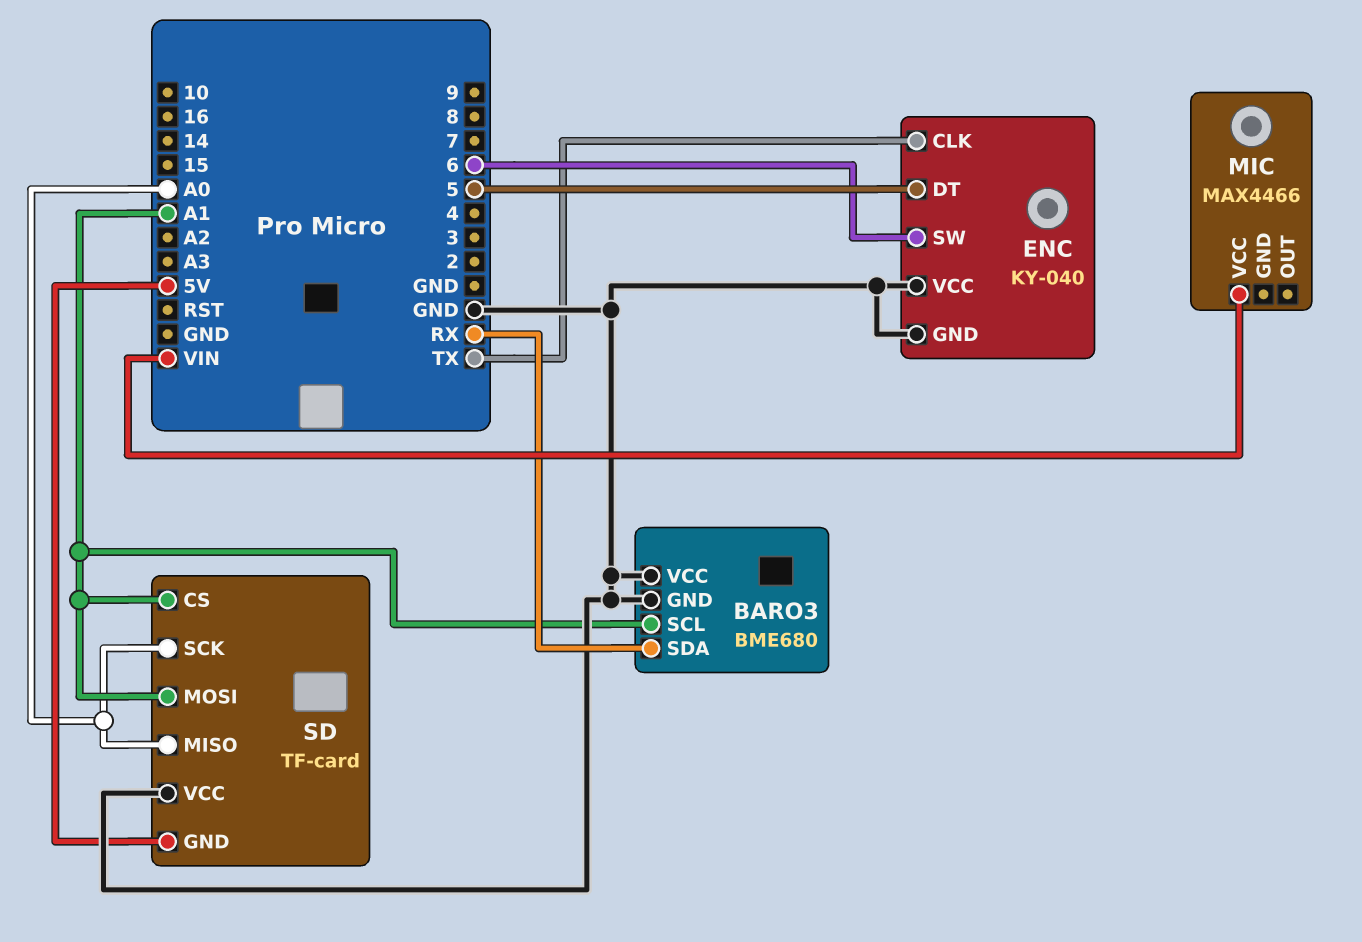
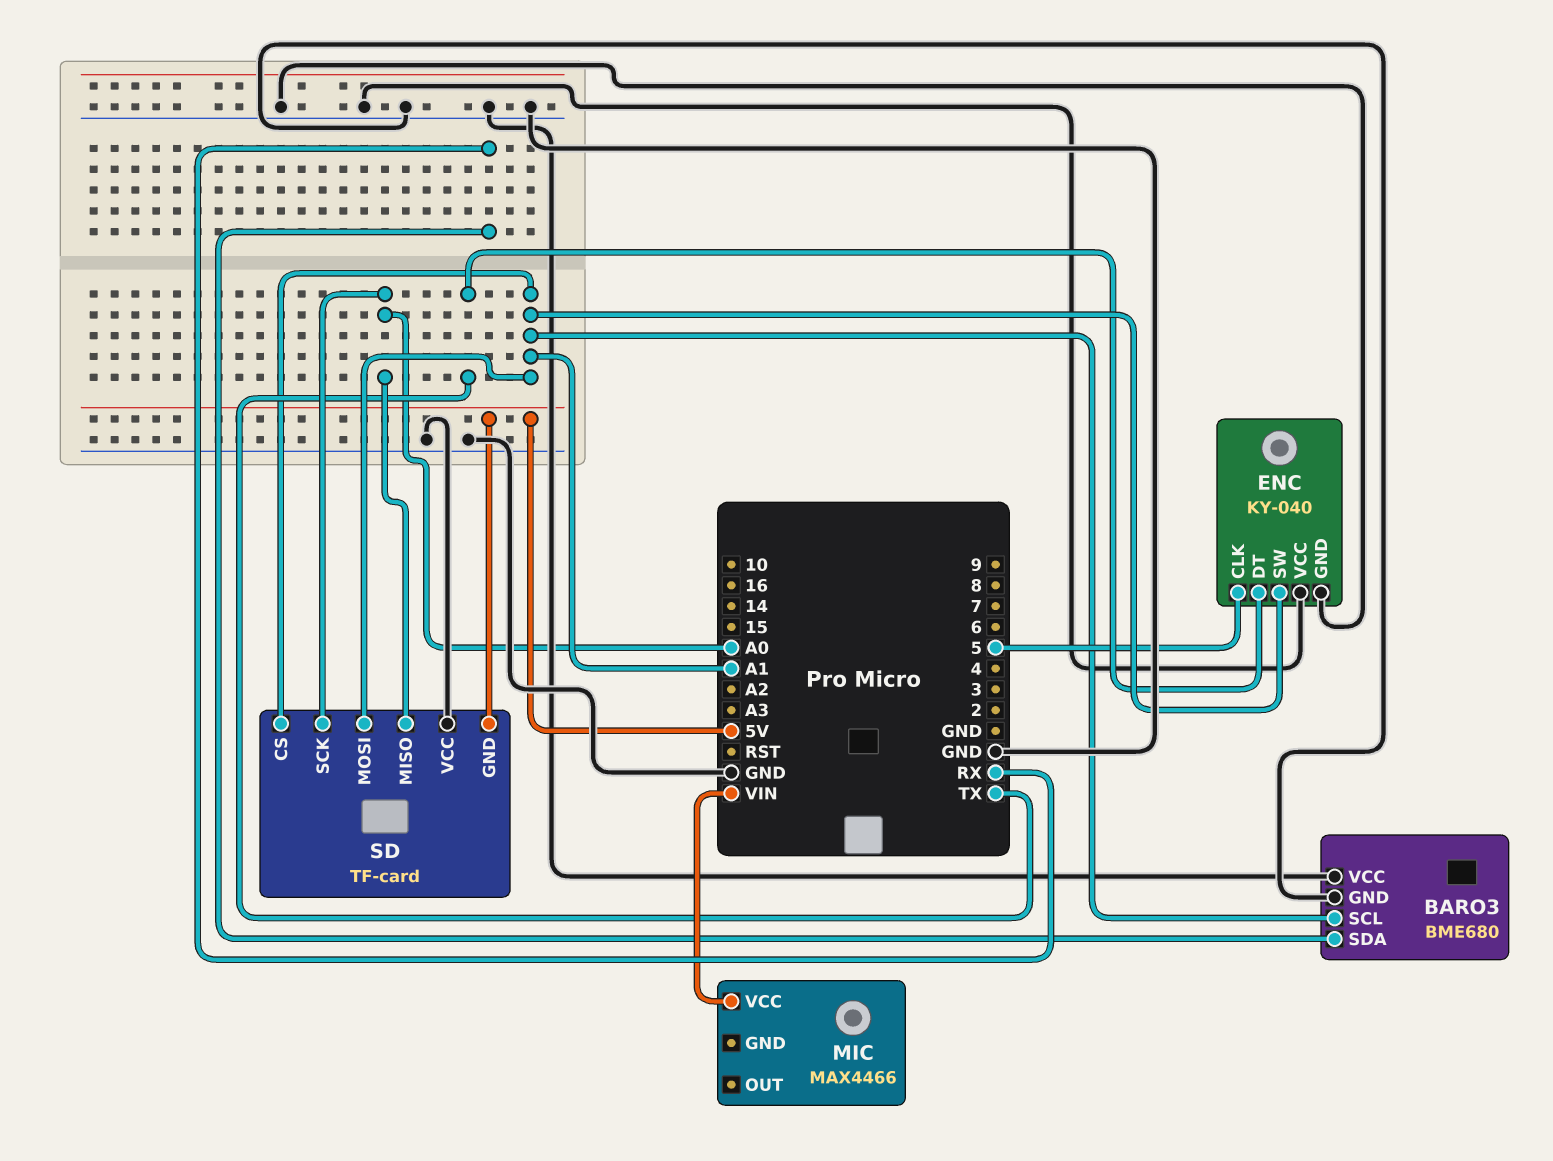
ENC pin CLK: TX -> 5
ENC pin DT: 5 -> TX
ENC pin SW: 6 -> A1

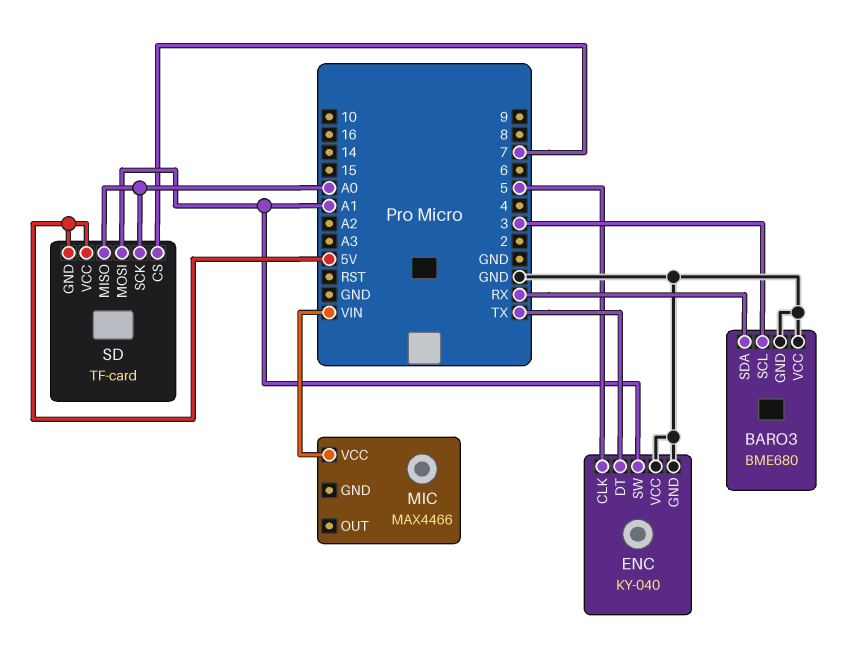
BARO3 pin SCL: A1 -> 3
SD pin CS: A1 -> 7
SD pin VCC: GND -> 5V

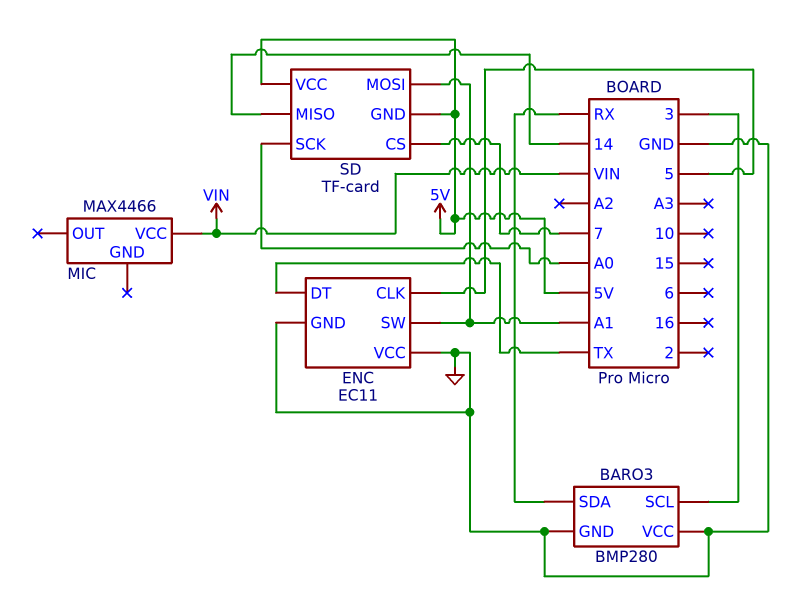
BARO3: BME680 -> BMP280
ENC: KY-040 -> EC11
SD pin MISO: A0 -> 14

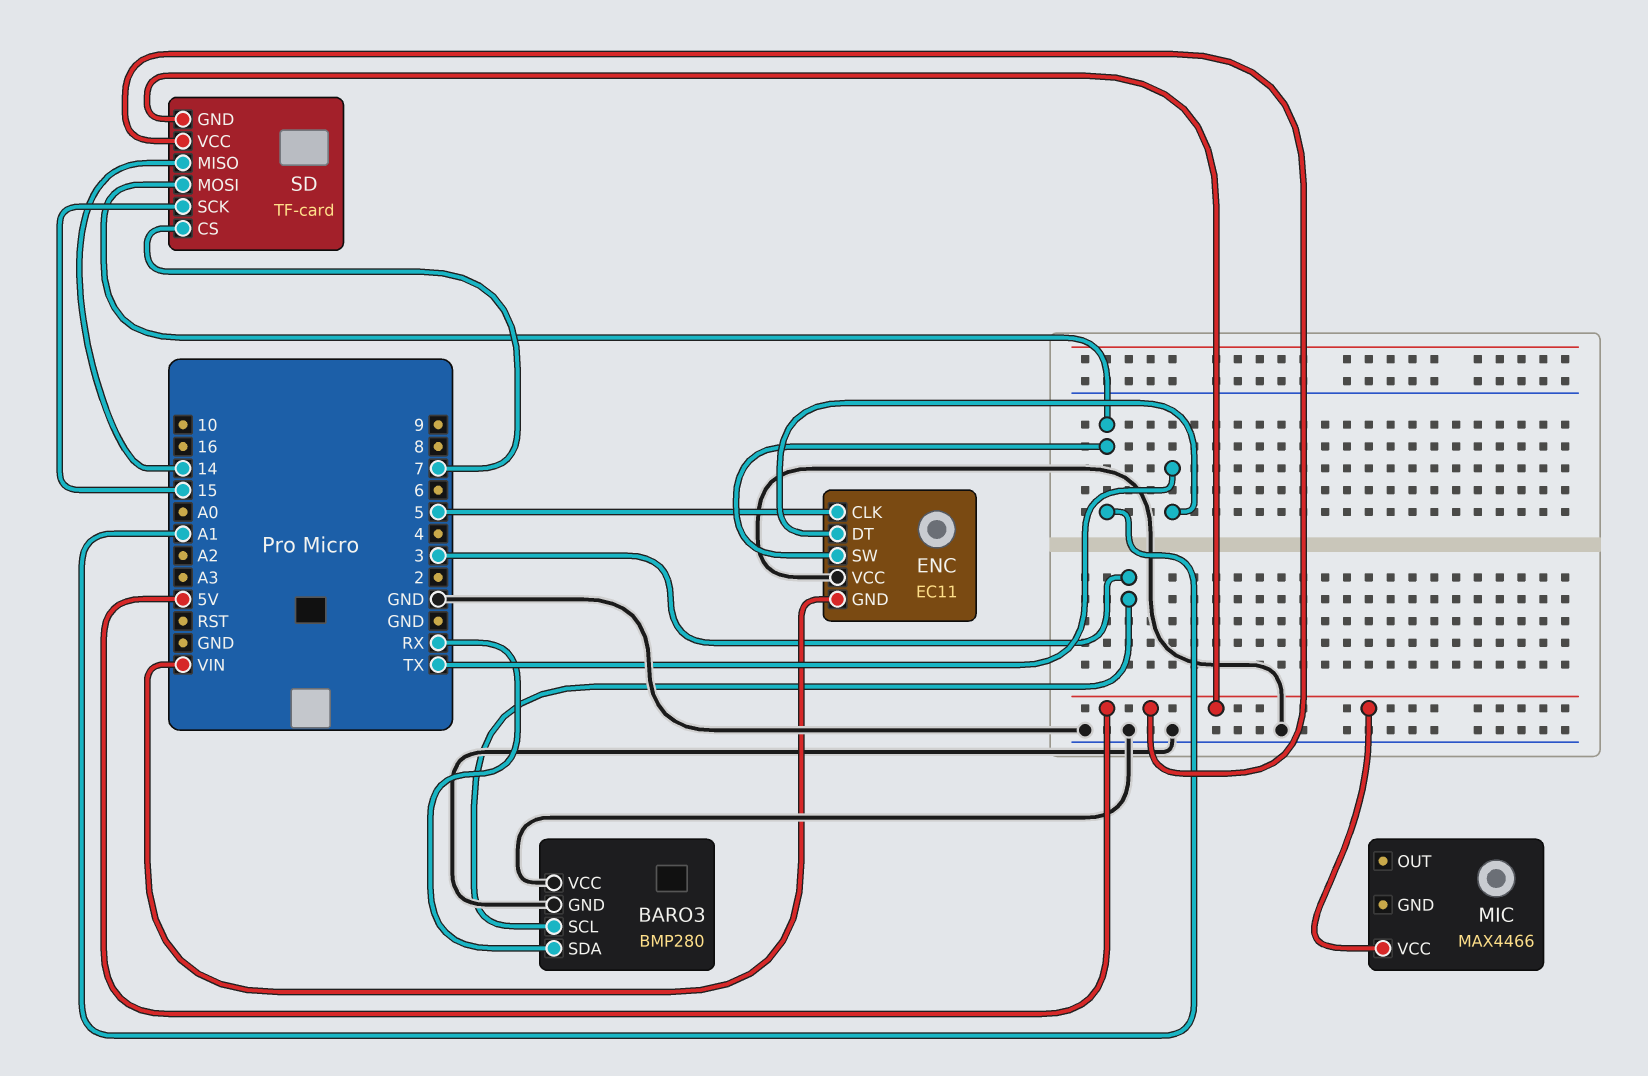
ENC pin GND: GND -> VIN
MIC pin VCC: VIN -> 5V
SD pin SCK: A0 -> 15

